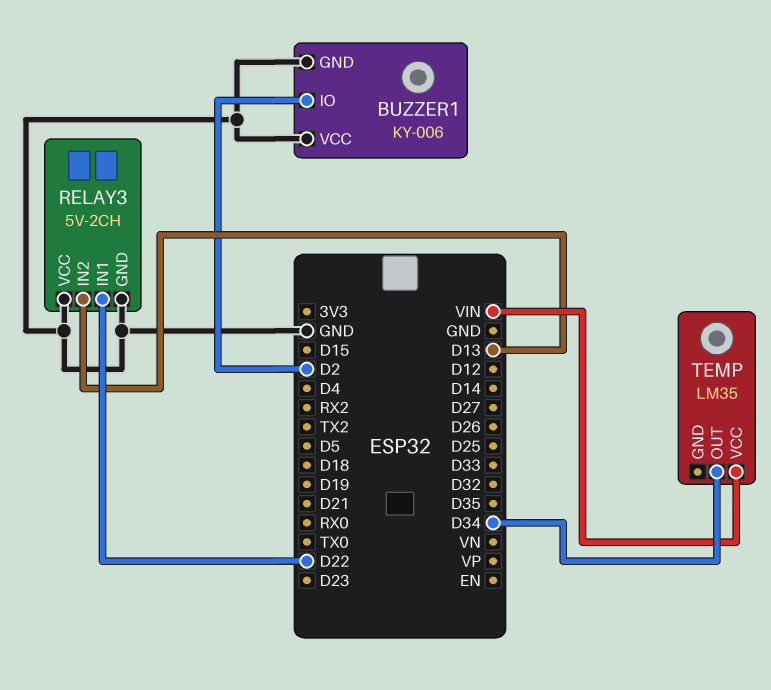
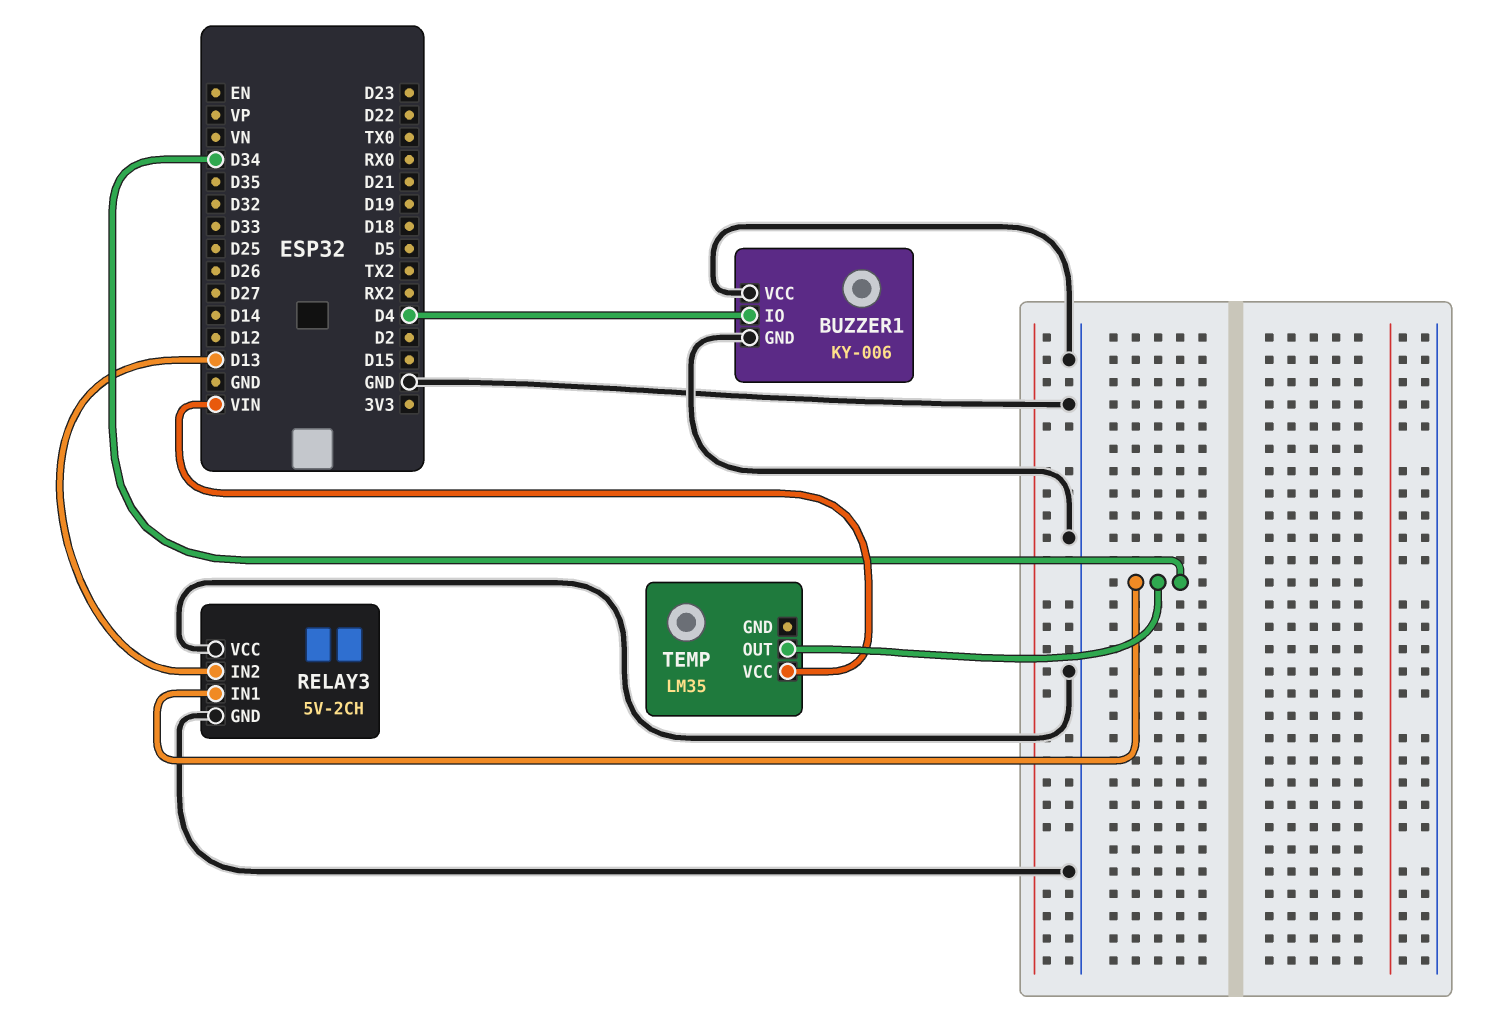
BUZZER1 pin IO: D2 -> D4
RELAY3 pin IN1: D22 -> D34

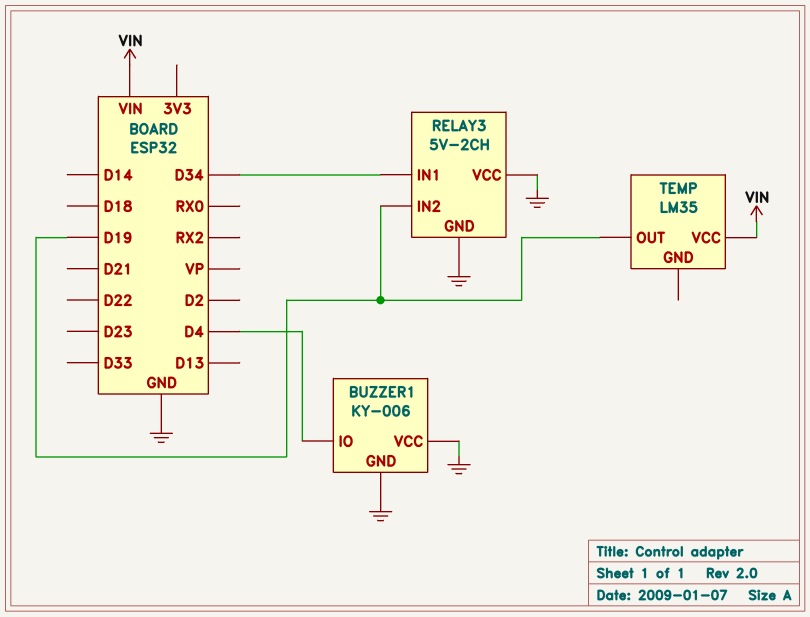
RELAY3 pin IN2: D13 -> D19
TEMP pin OUT: D34 -> D19

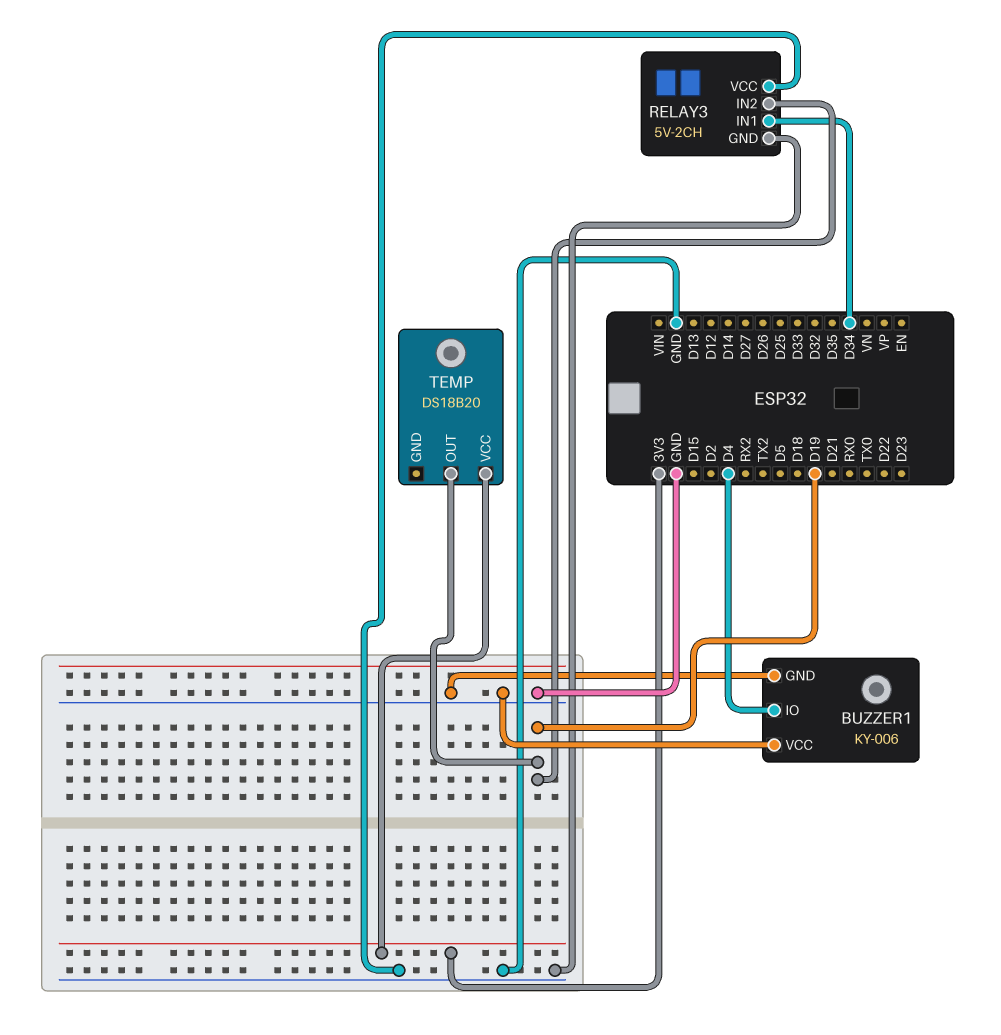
TEMP: LM35 -> DS18B20
TEMP pin VCC: VIN -> 3V3

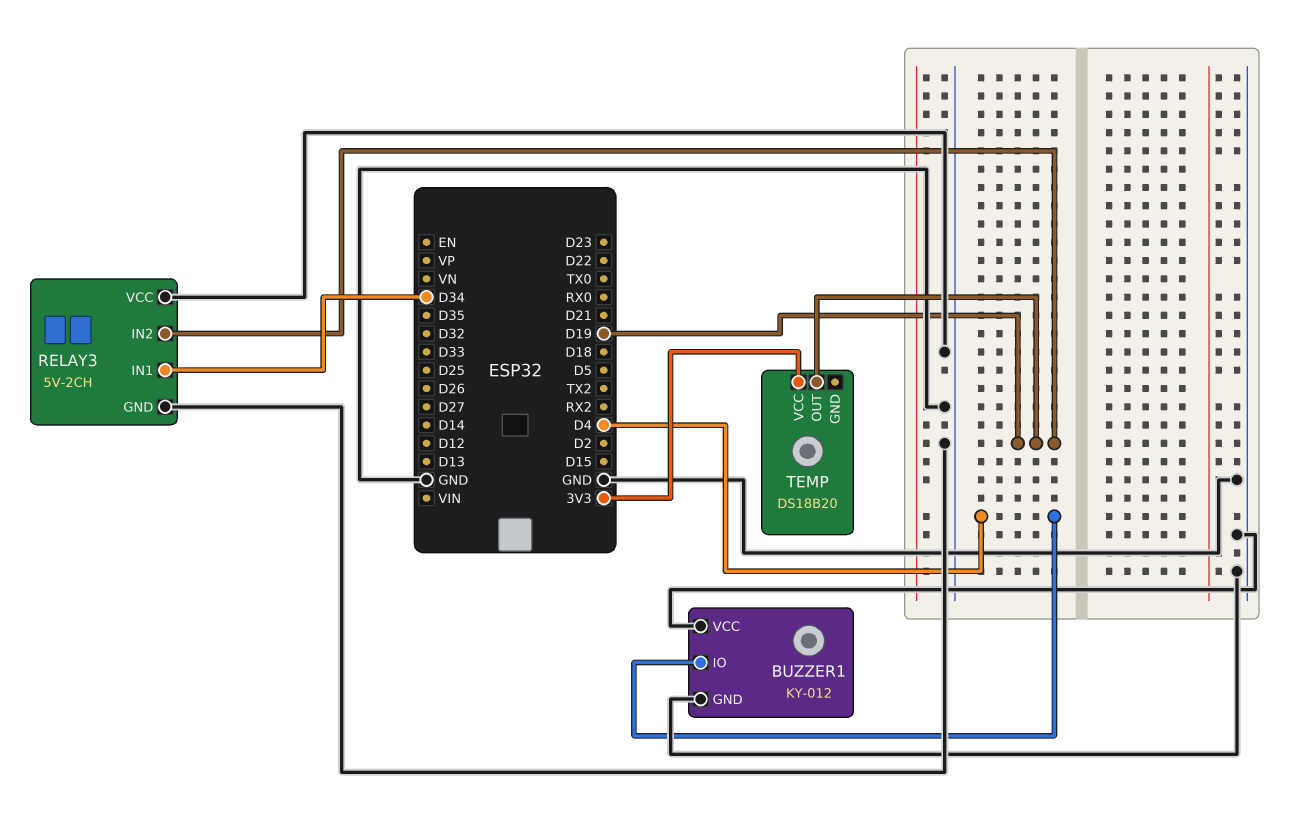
BUZZER1: KY-006 -> KY-012

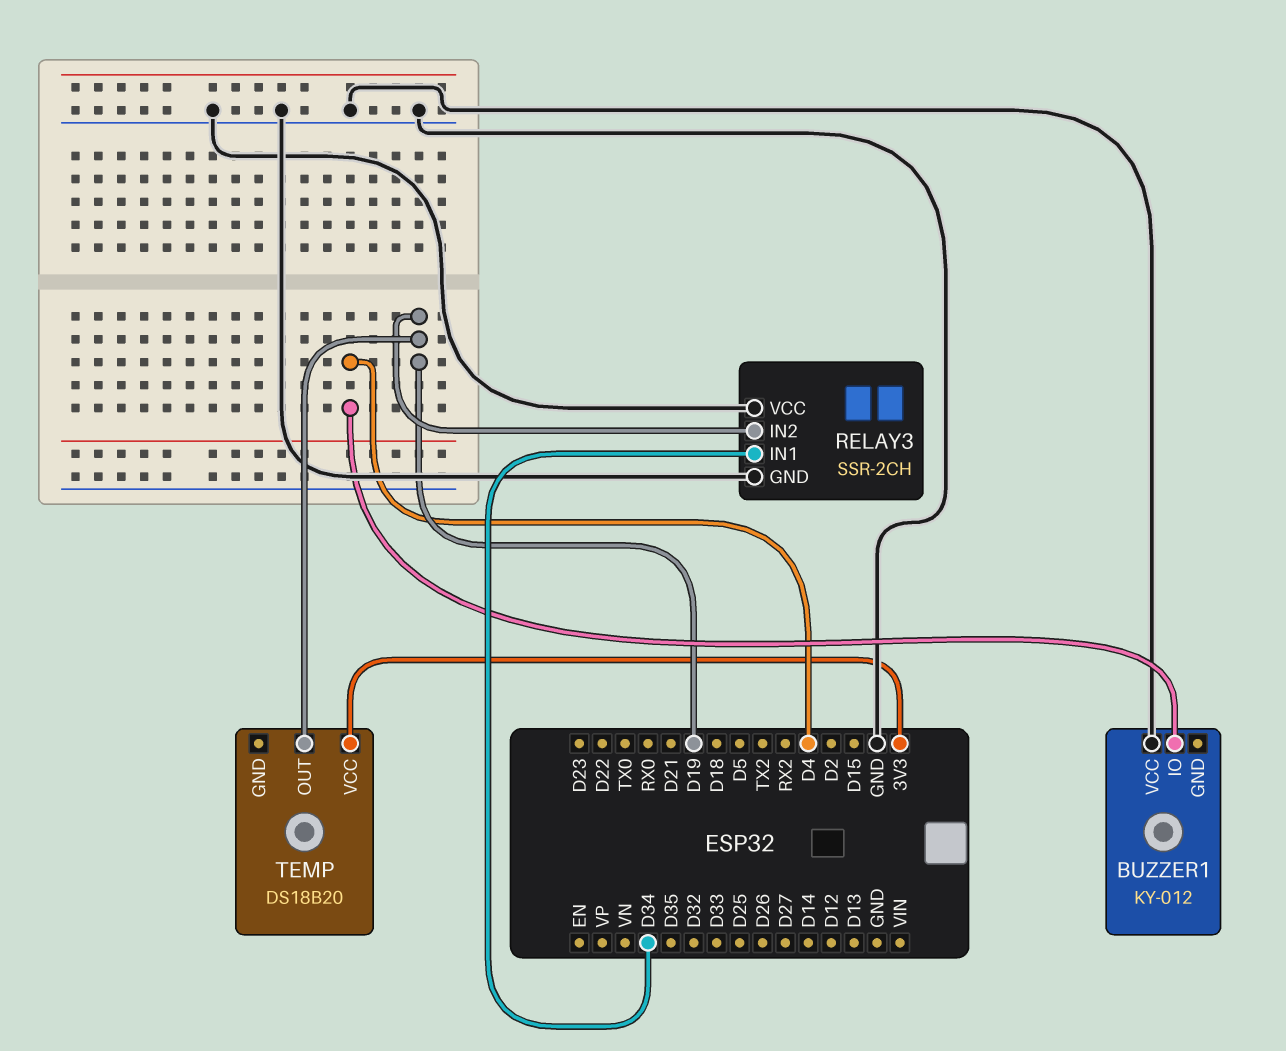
BUZZER1 pin GND: GND -> none
RELAY3: 5V-2CH -> SSR-2CH

